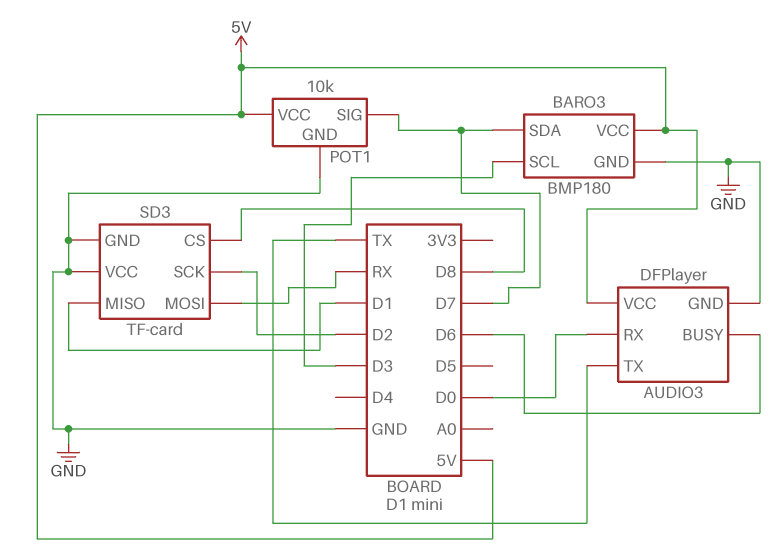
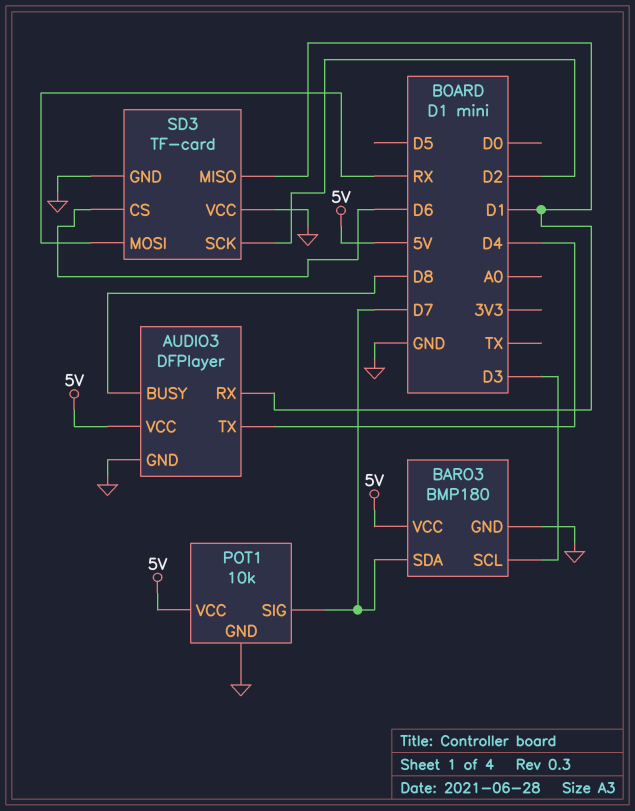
AUDIO3 pin BUSY: D6 -> D8
AUDIO3 pin RX: D0 -> D1
AUDIO3 pin TX: TX -> D4
SD3 pin CS: D8 -> D6

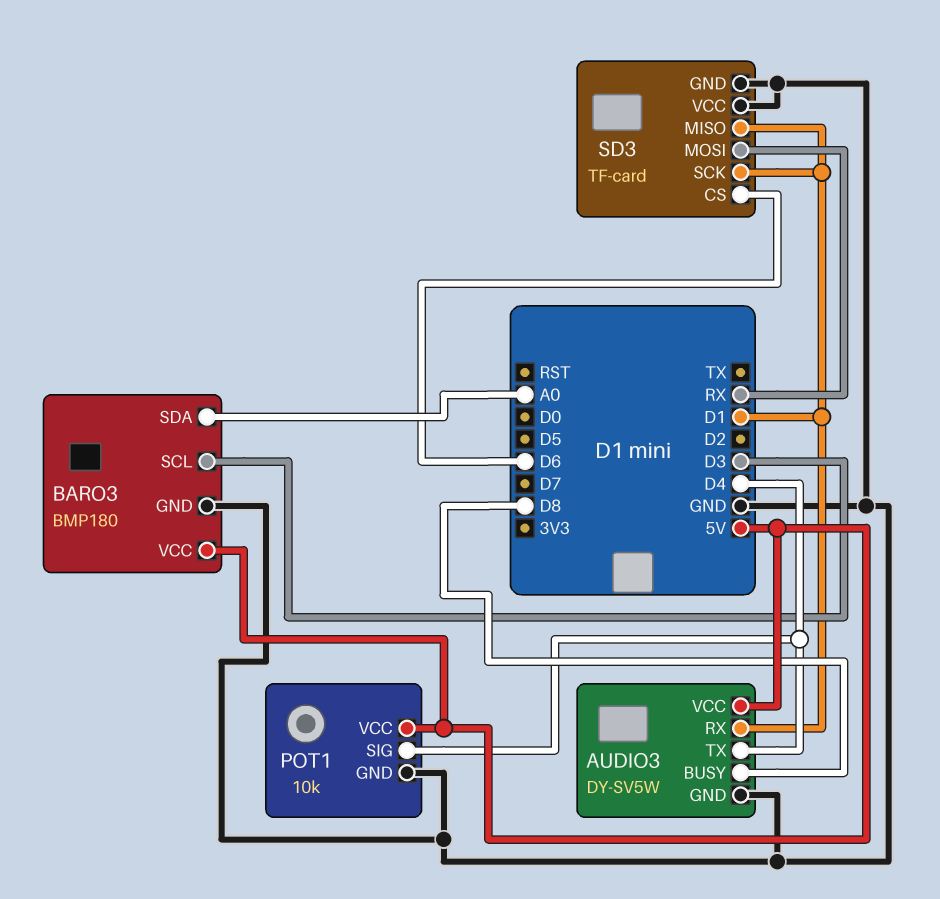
AUDIO3: DFPlayer -> DY-SV5W
BARO3 pin SDA: D7 -> A0
POT1 pin SIG: D7 -> D4
SD3 pin SCK: D2 -> D1

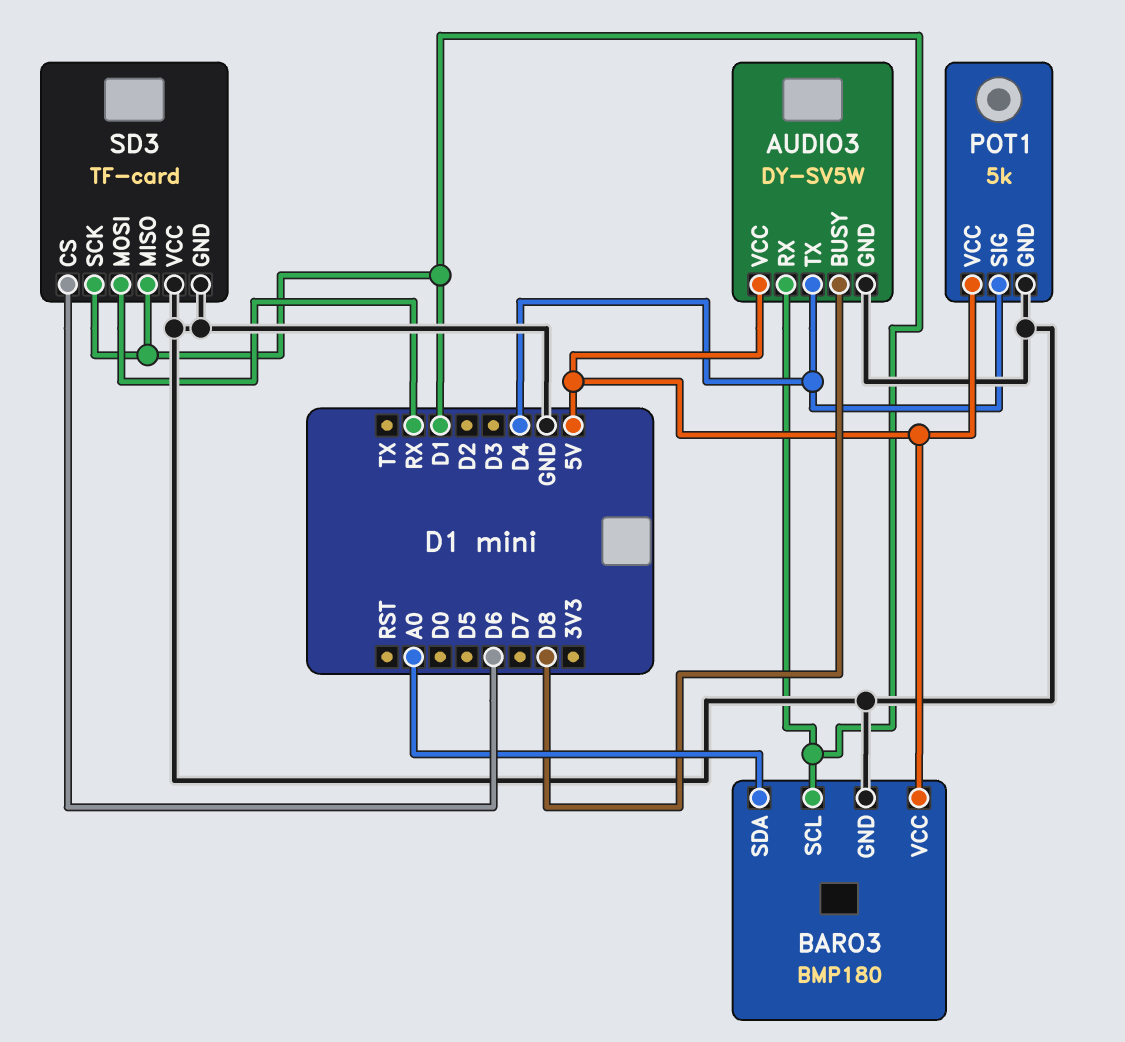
BARO3 pin SCL: D3 -> D1
POT1: 10k -> 5k

